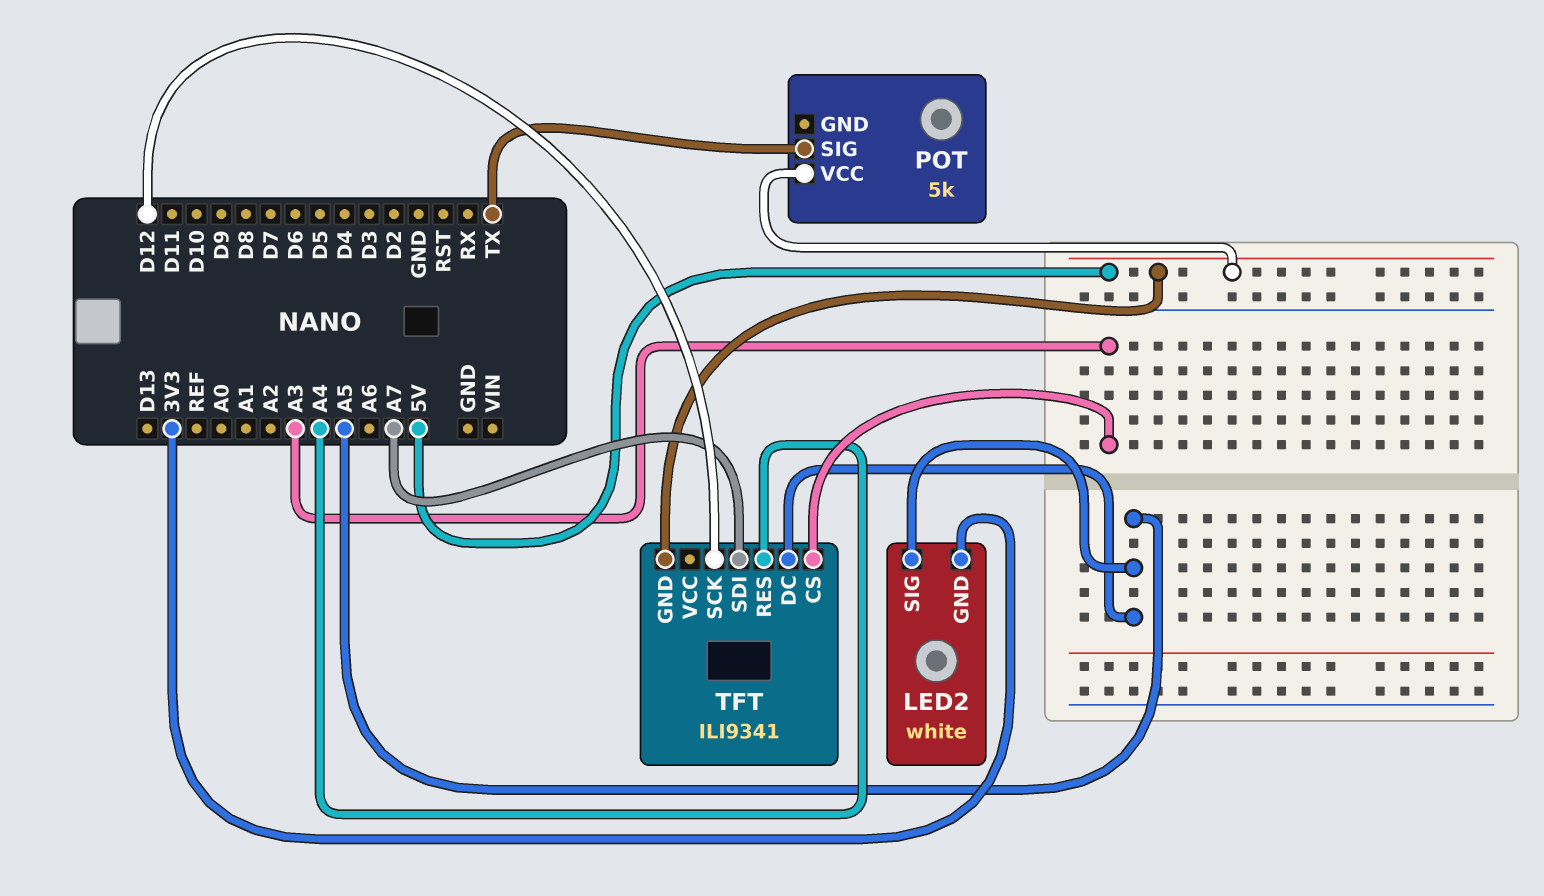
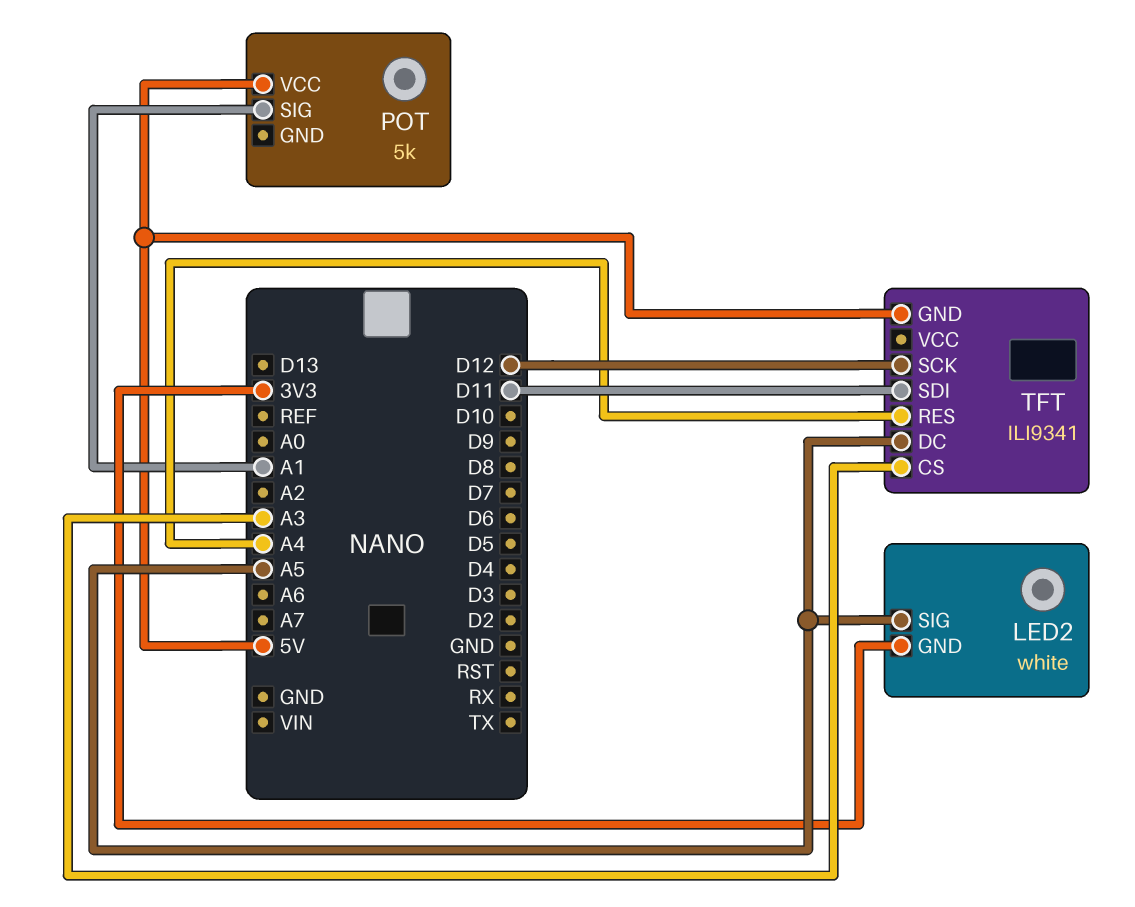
POT pin SIG: TX -> A1
TFT pin SDI: A7 -> D11

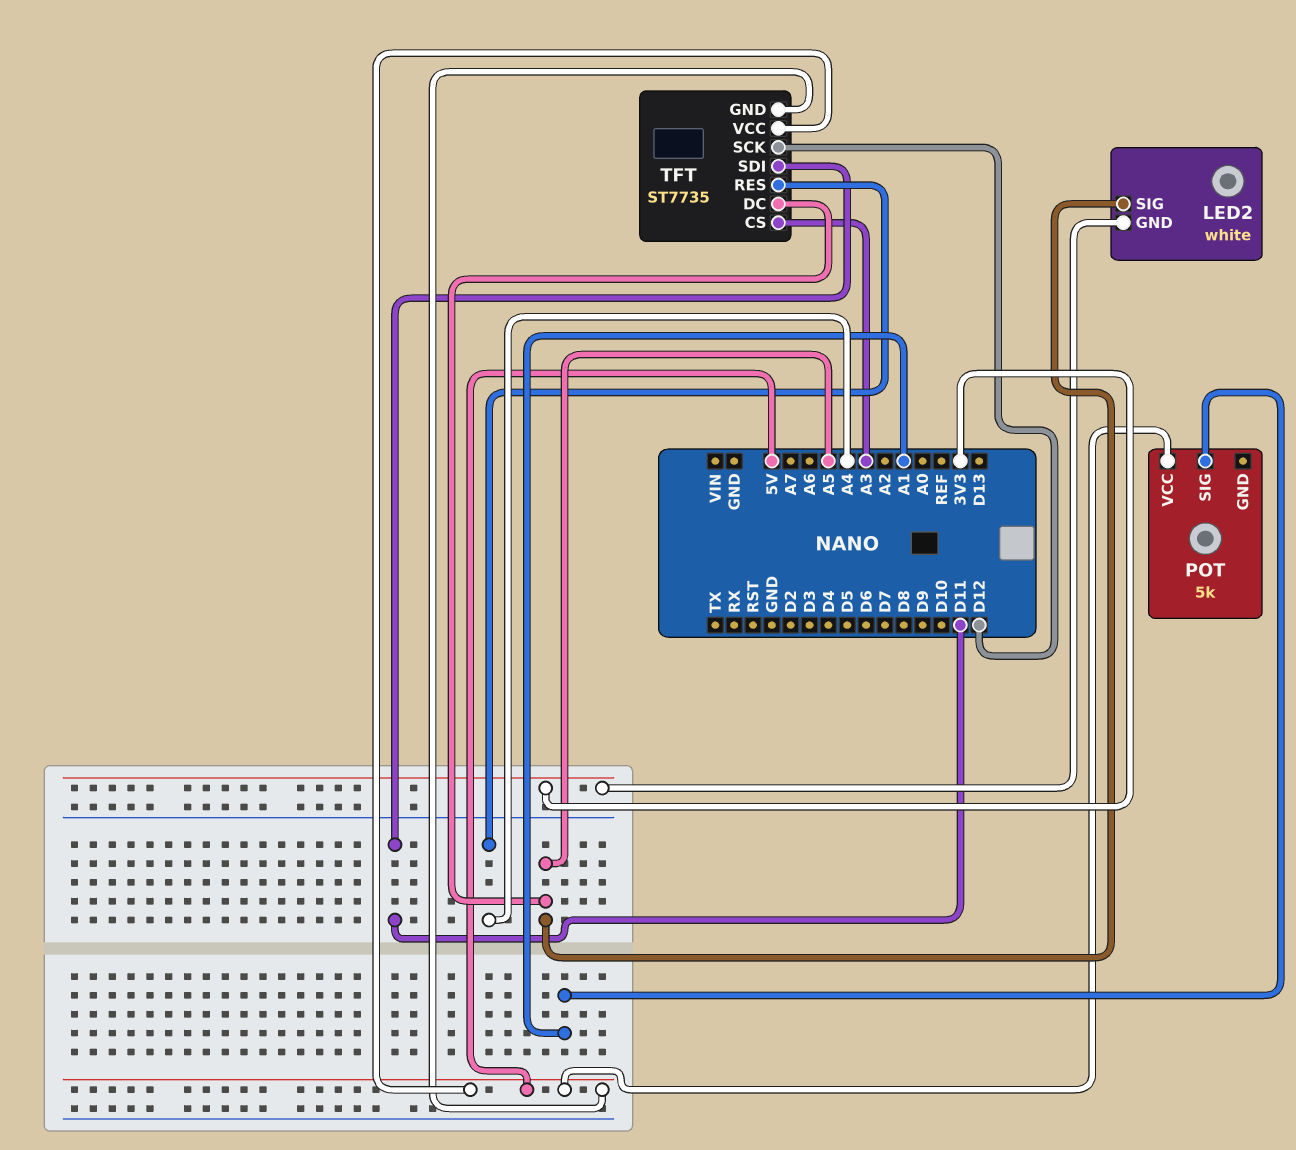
TFT: ILI9341 -> ST7735
TFT pin VCC: none -> 5V

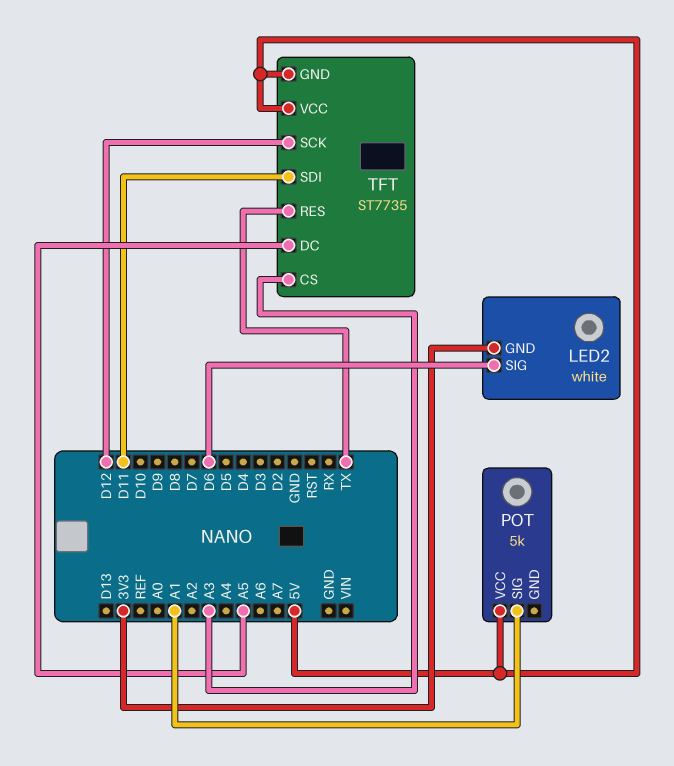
LED2 pin SIG: A5 -> D6
TFT pin RES: A4 -> TX

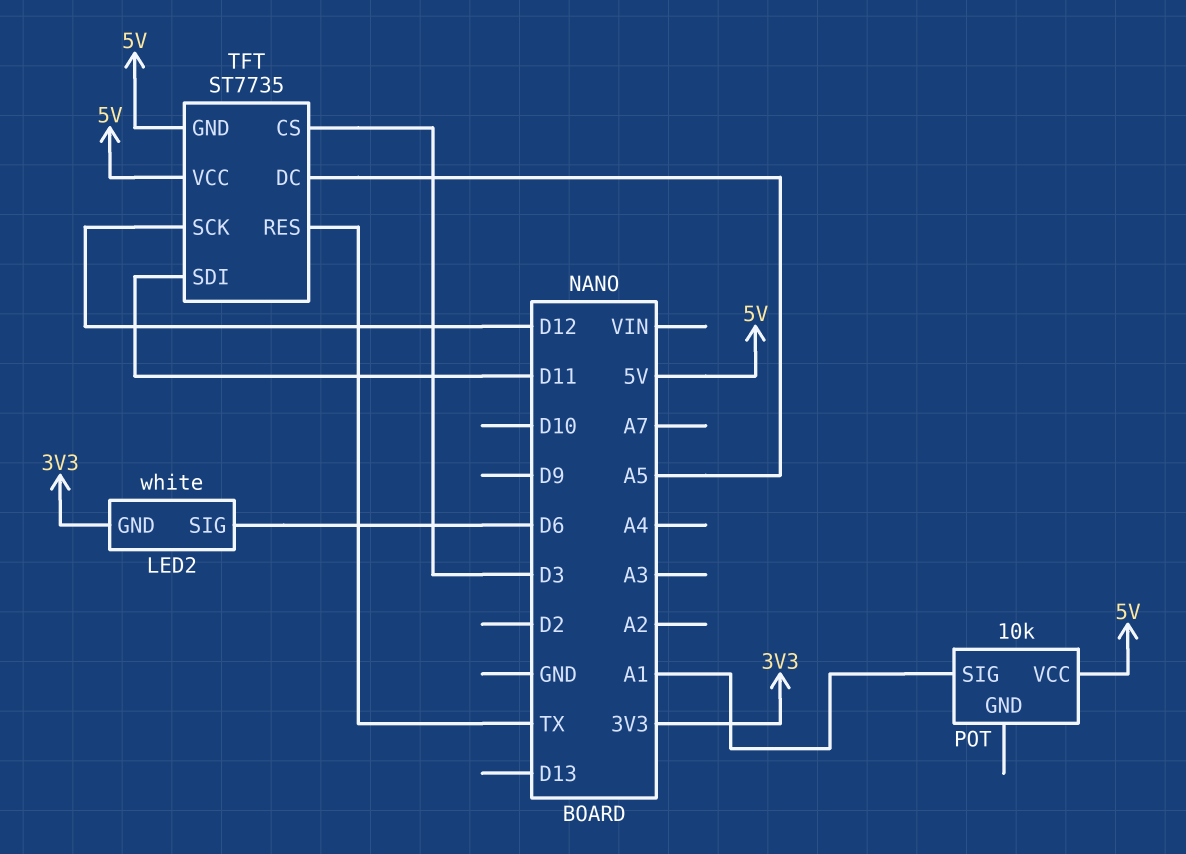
POT: 5k -> 10k
TFT pin CS: A3 -> D3

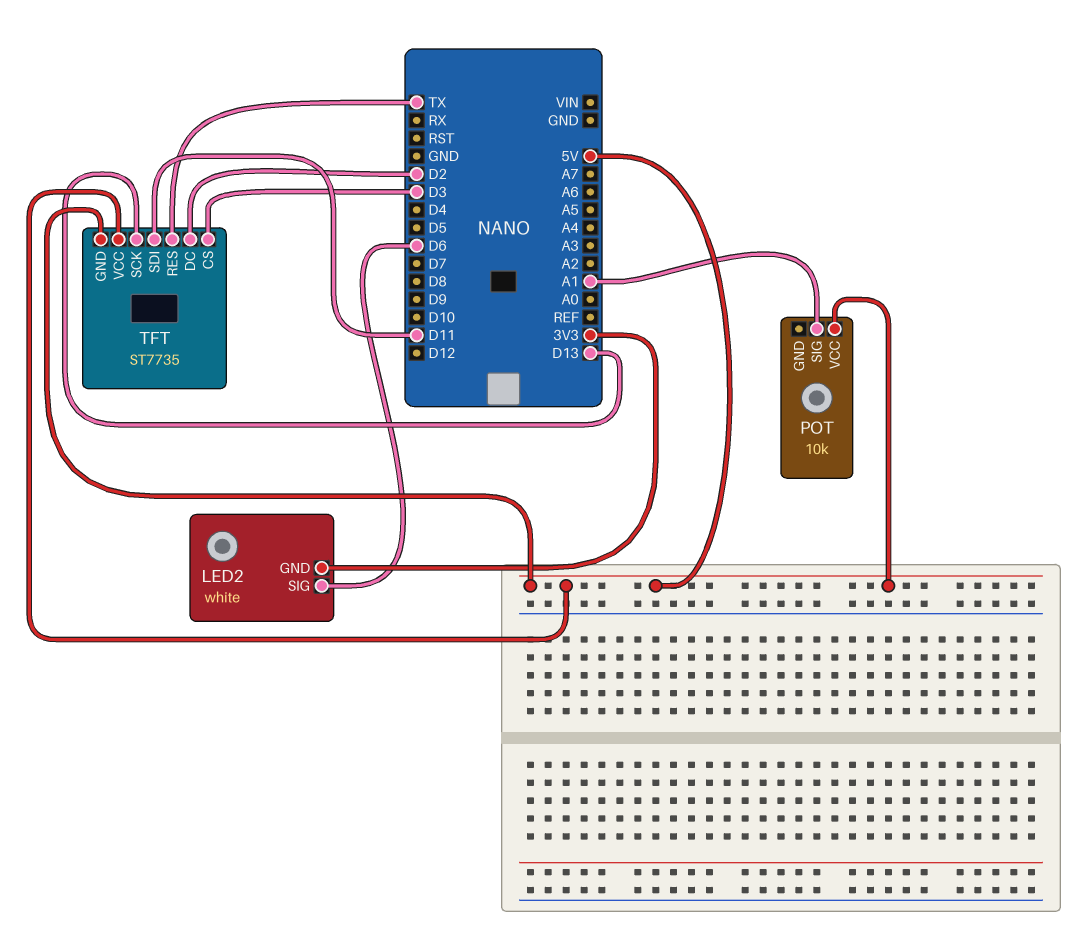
TFT pin DC: A5 -> D2
TFT pin SCK: D12 -> D13

